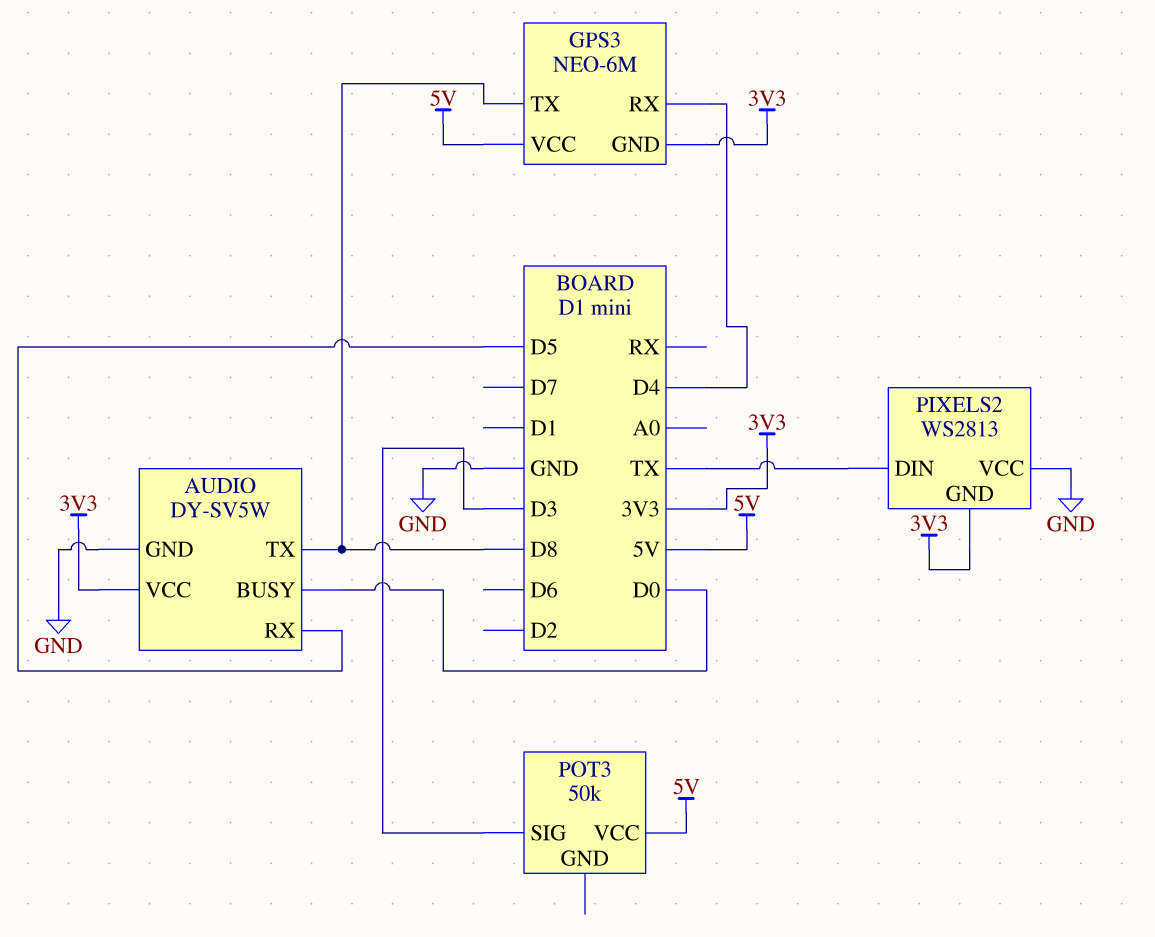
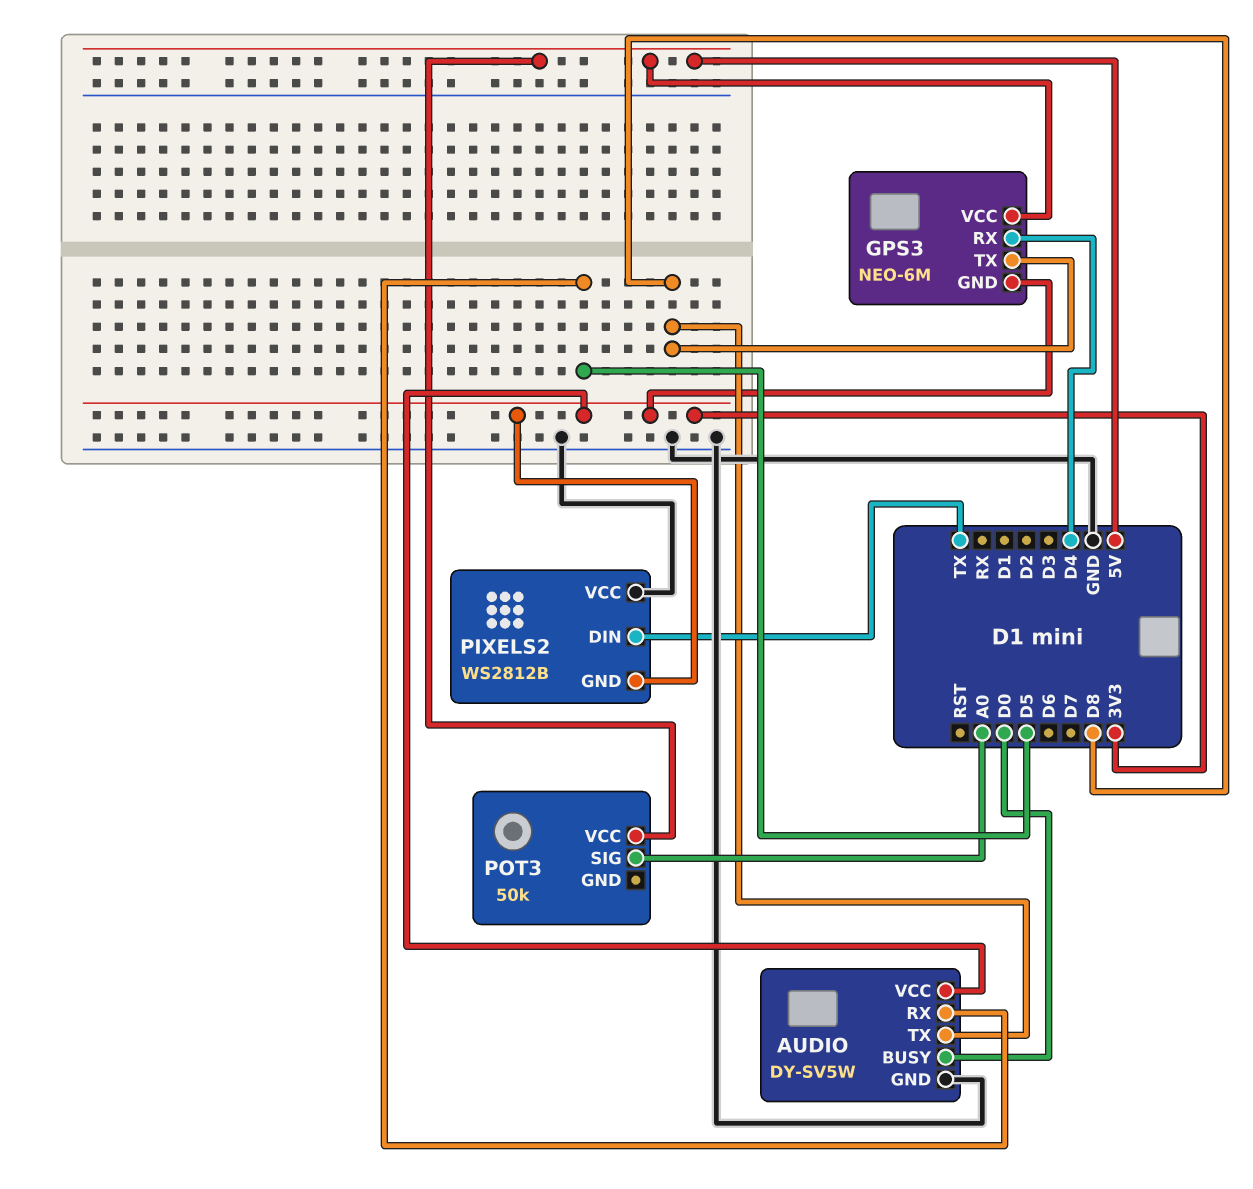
PIXELS2: WS2813 -> WS2812B
POT3 pin SIG: D3 -> A0

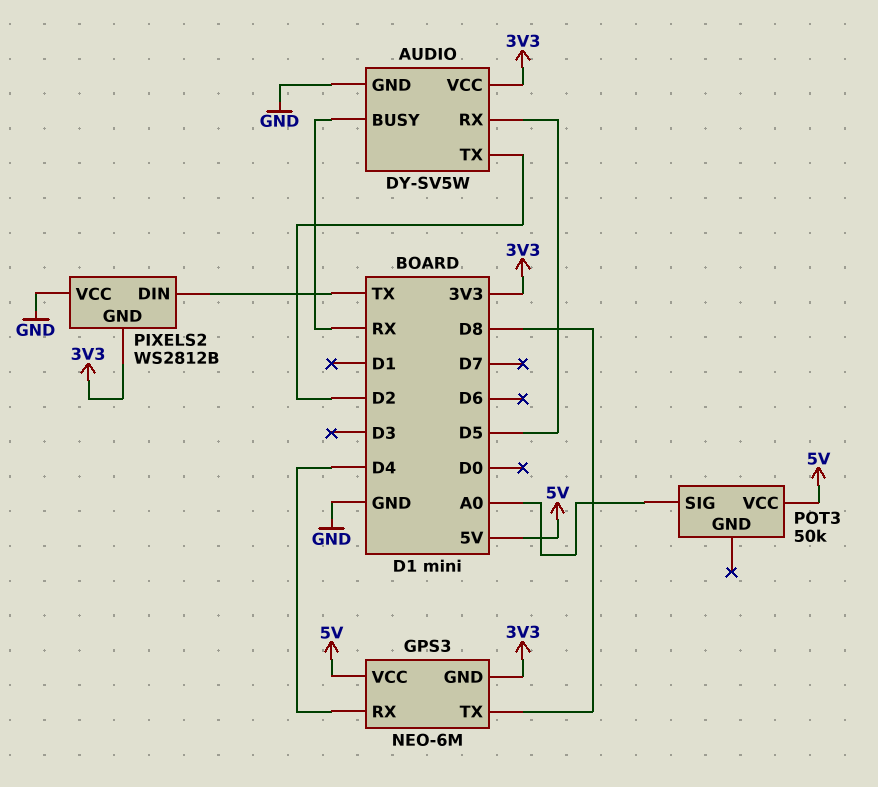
AUDIO pin BUSY: D0 -> RX
AUDIO pin TX: D8 -> D2

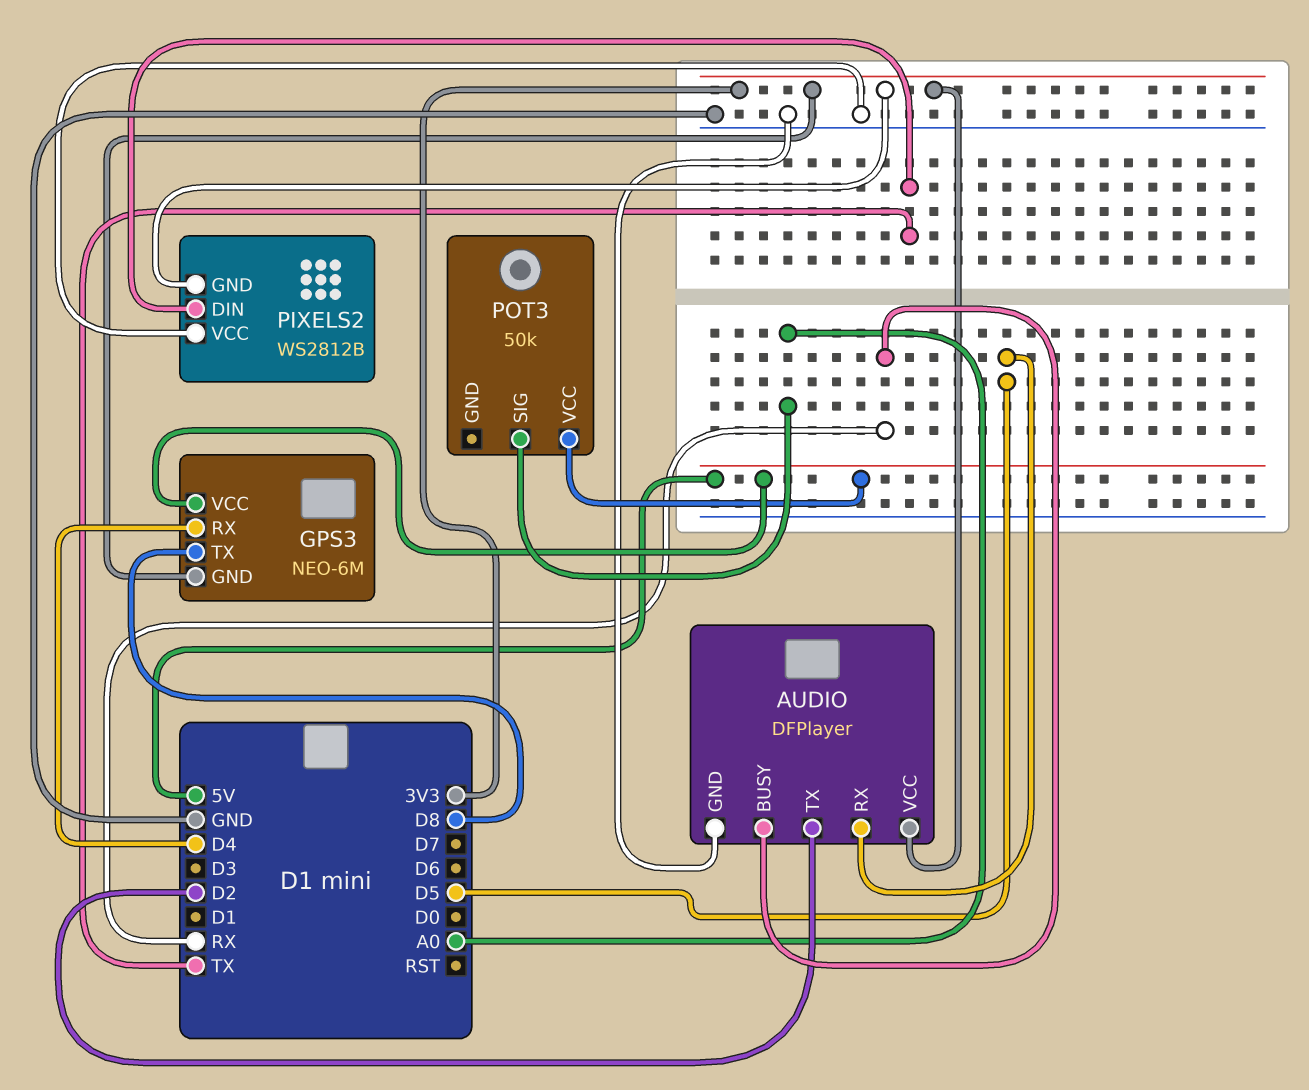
AUDIO: DY-SV5W -> DFPlayer

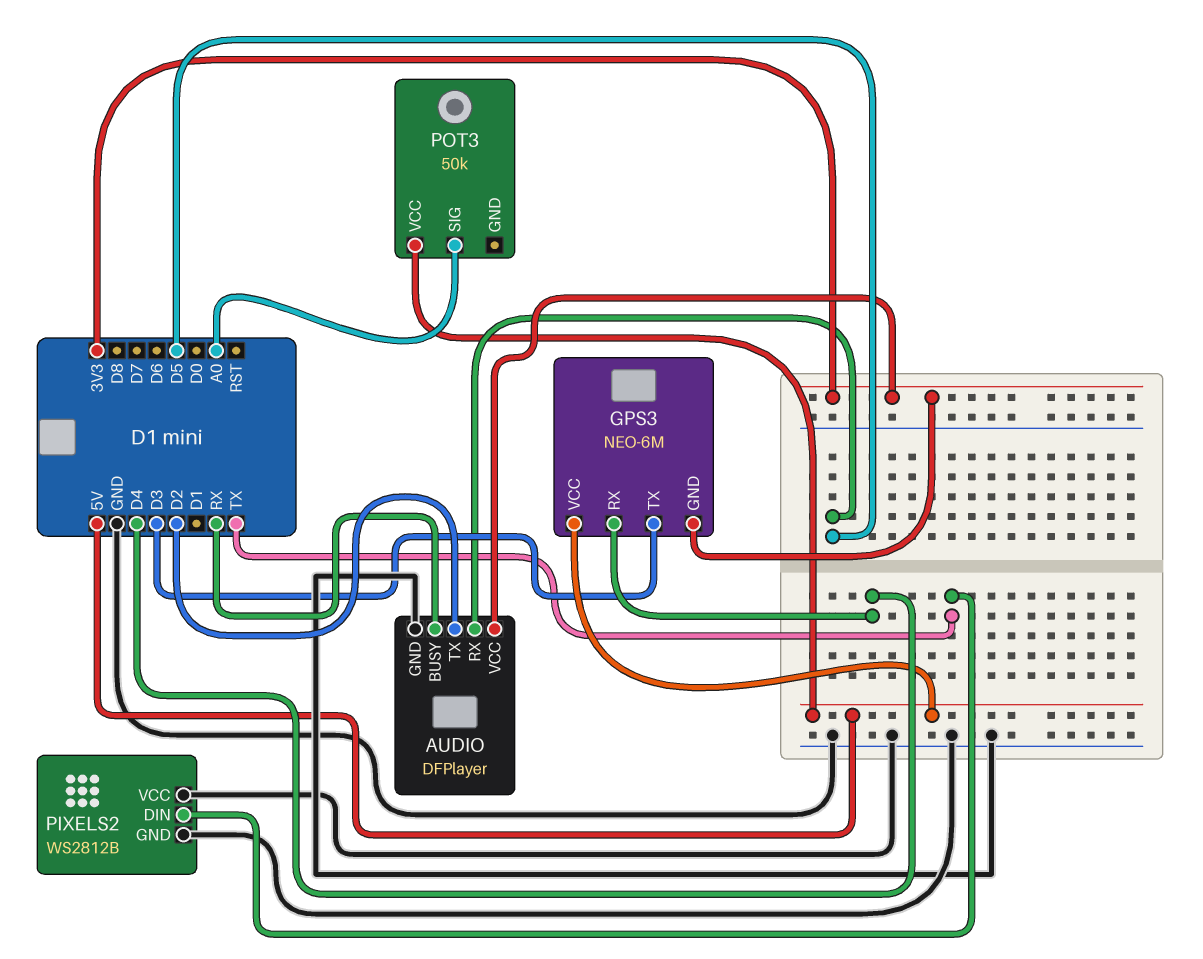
GPS3 pin TX: D8 -> D3
PIXELS2 pin GND: 3V3 -> GND

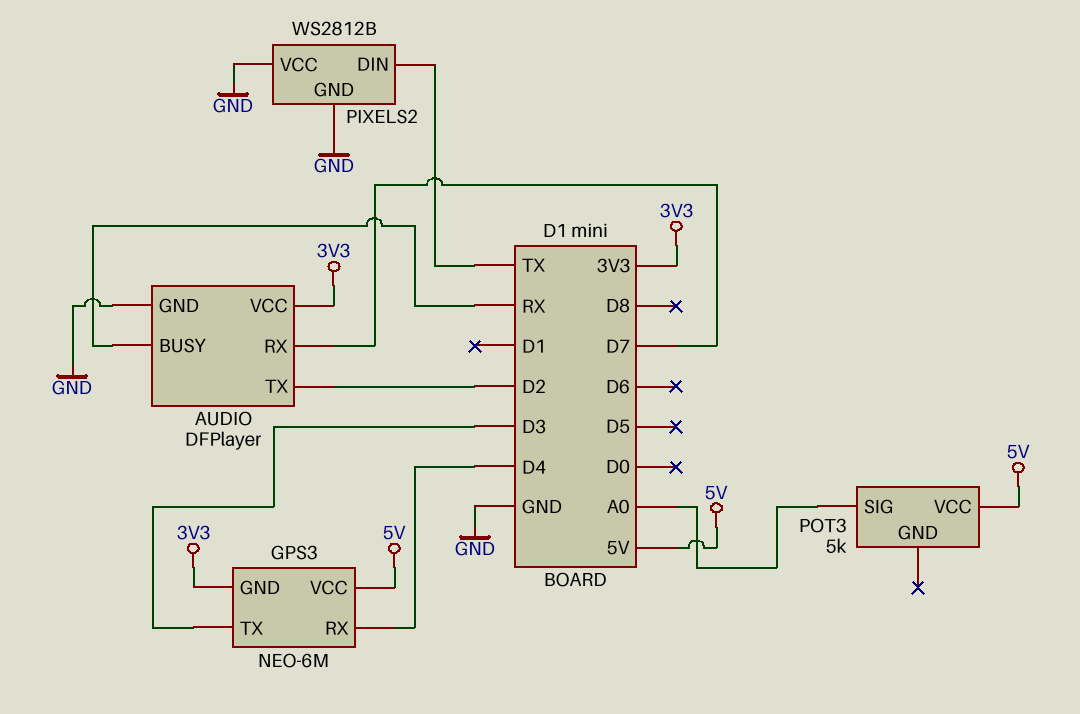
AUDIO pin RX: D5 -> D7
POT3: 50k -> 5k

